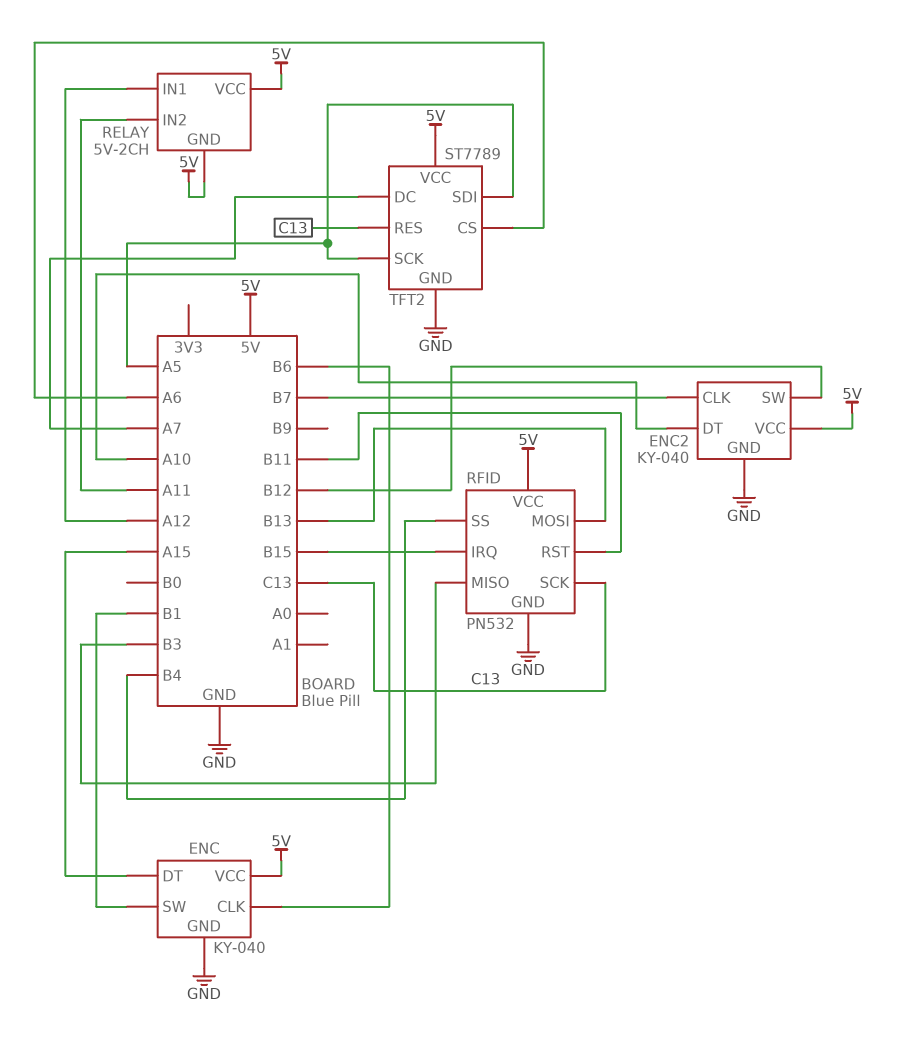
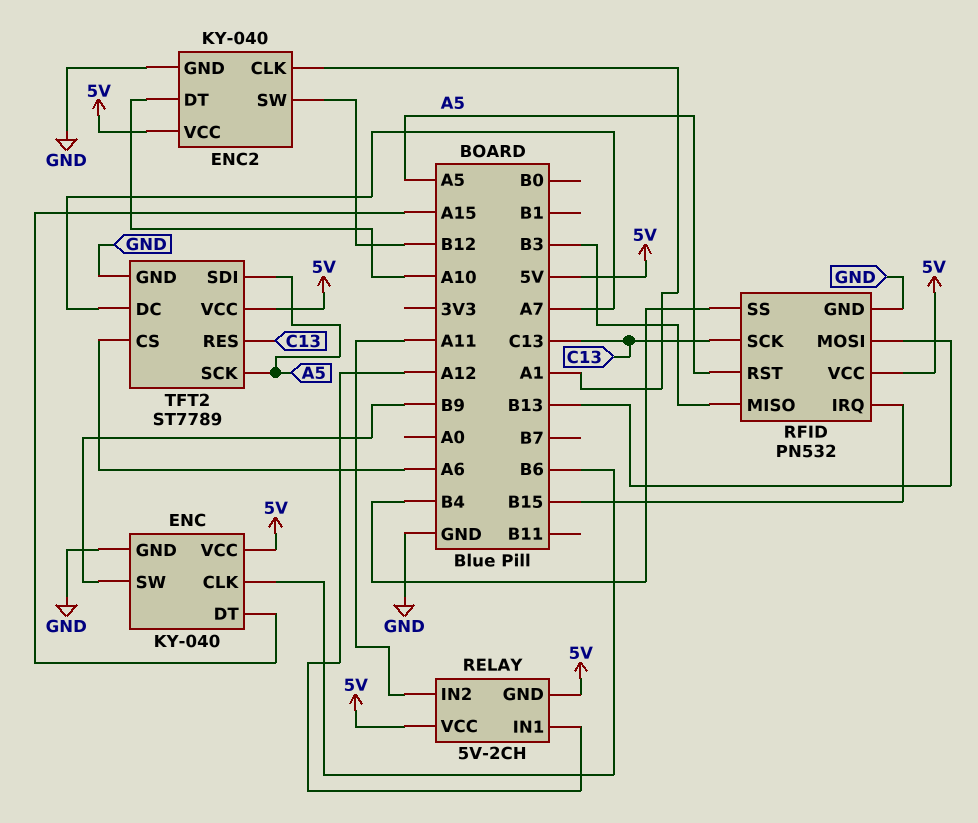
ENC pin SW: B1 -> B9
ENC2 pin CLK: B7 -> A1
RFID pin RST: B11 -> A5

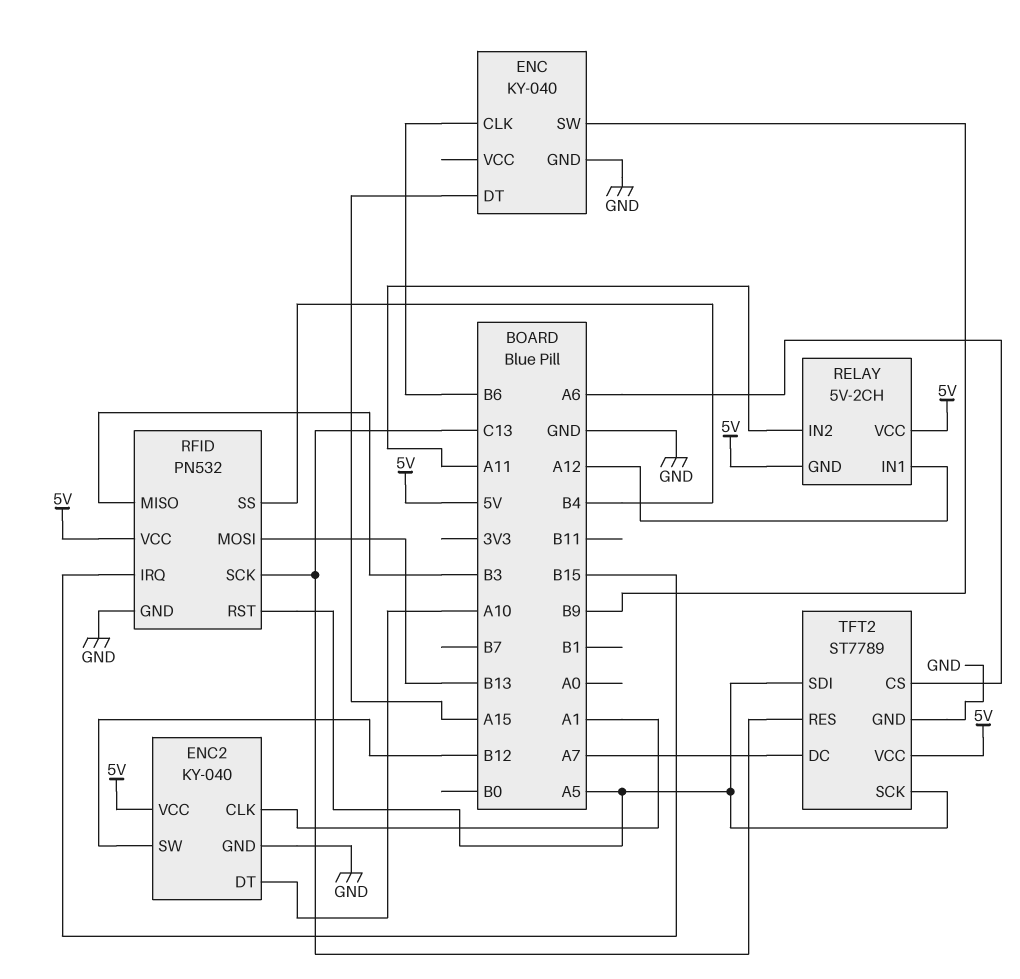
ENC pin VCC: 5V -> none

